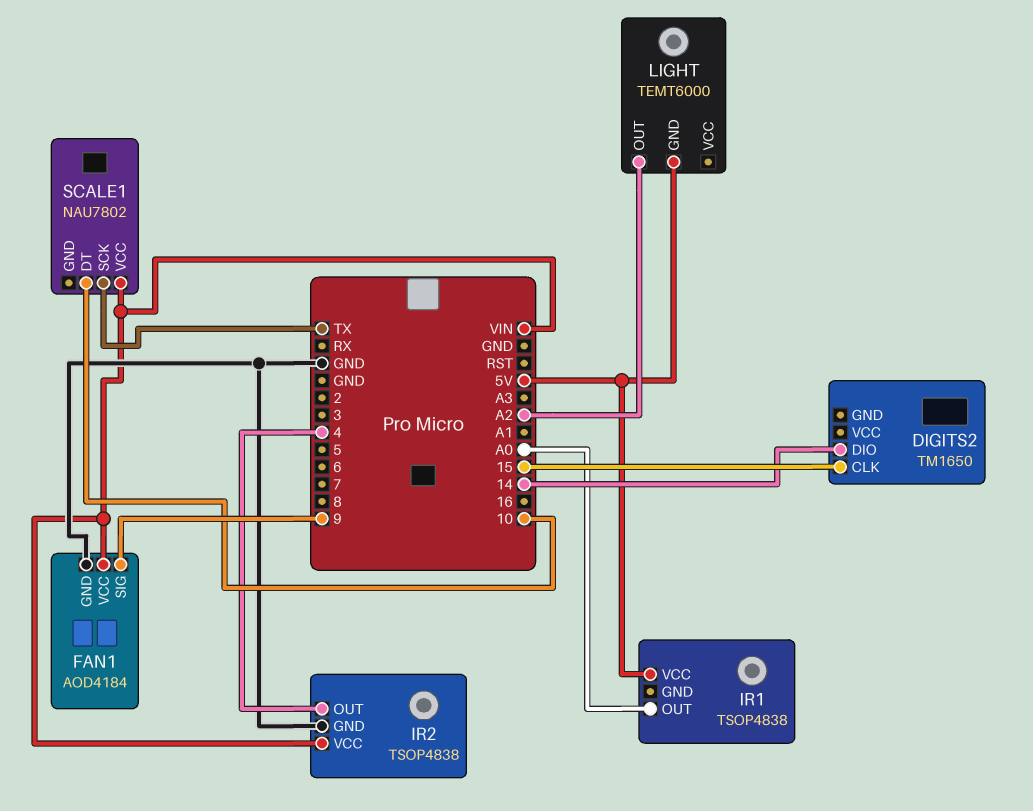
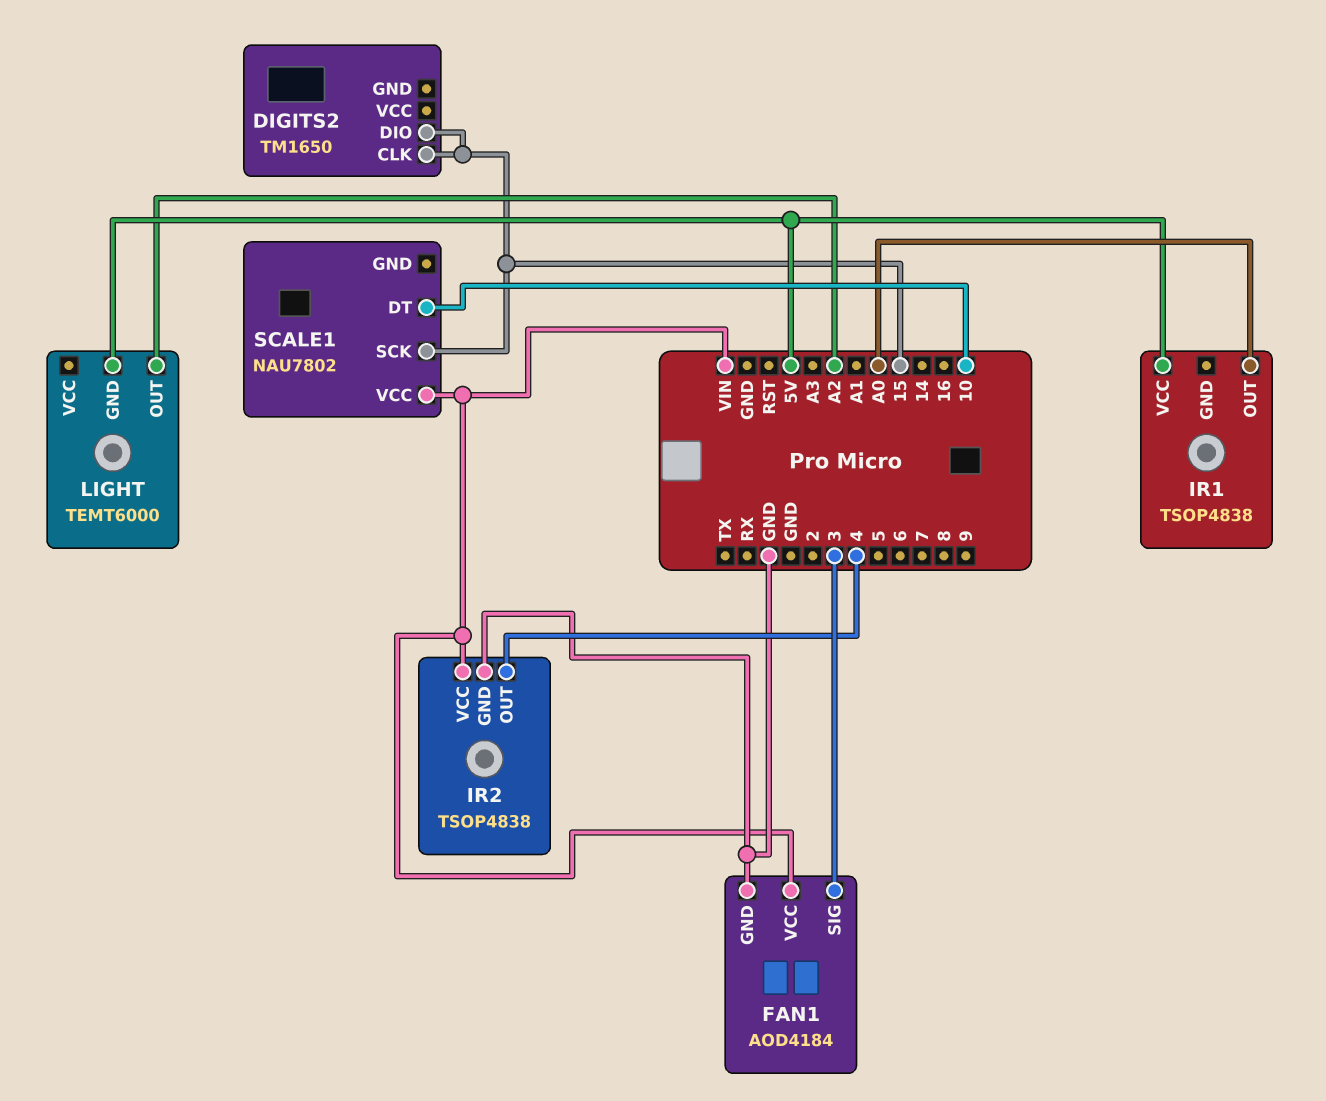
DIGITS2 pin DIO: 14 -> 15
FAN1 pin SIG: 9 -> 3
SCALE1 pin SCK: TX -> 15

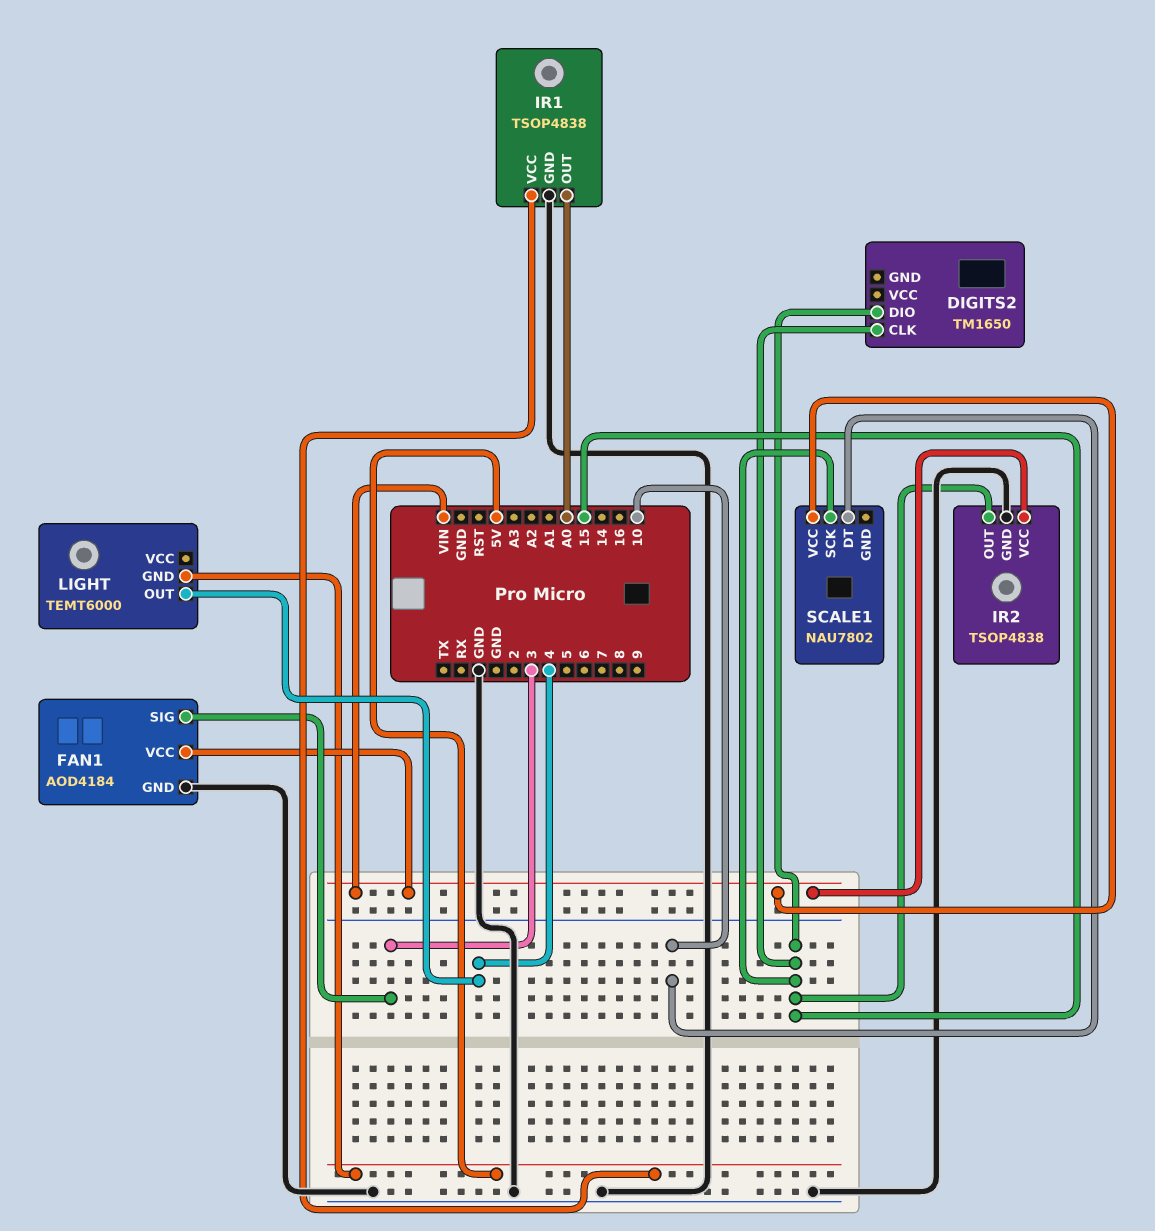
IR1 pin GND: none -> GND
IR2 pin OUT: 4 -> 15
LIGHT pin OUT: A2 -> 4

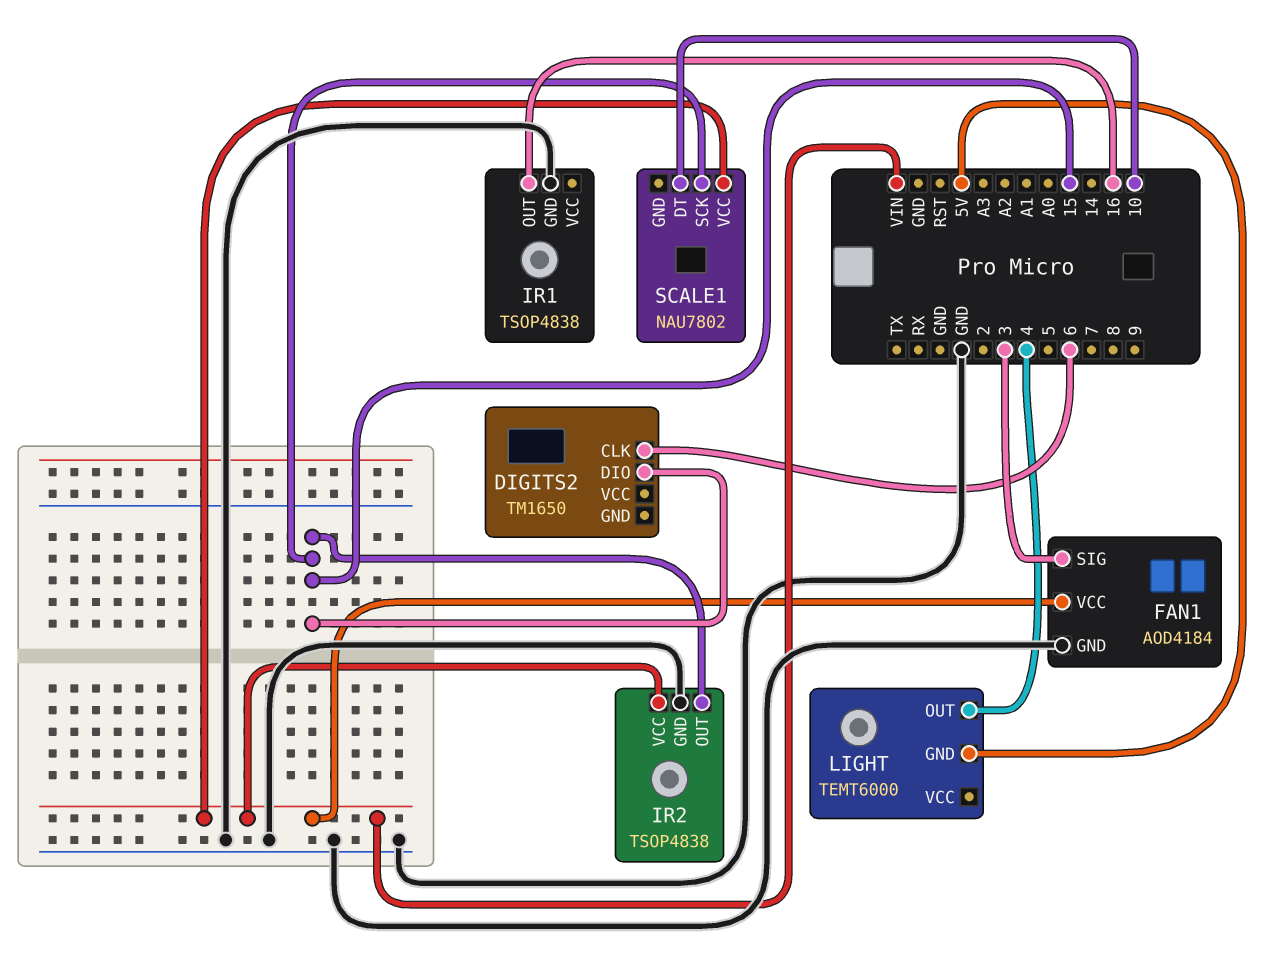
DIGITS2 pin CLK: 15 -> 6
IR1 pin OUT: A0 -> 16
IR1 pin VCC: 5V -> none

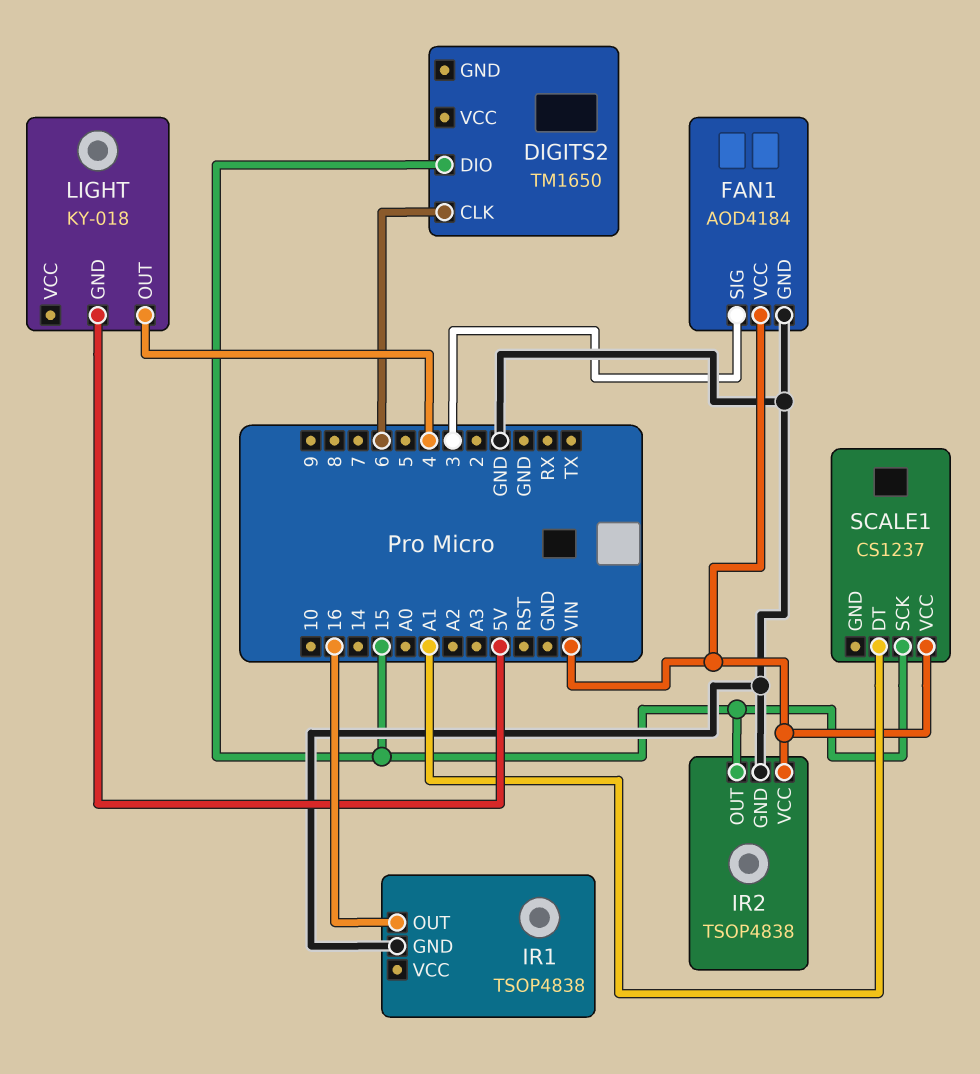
LIGHT: TEMT6000 -> KY-018
SCALE1: NAU7802 -> CS1237
SCALE1 pin DT: 10 -> A1

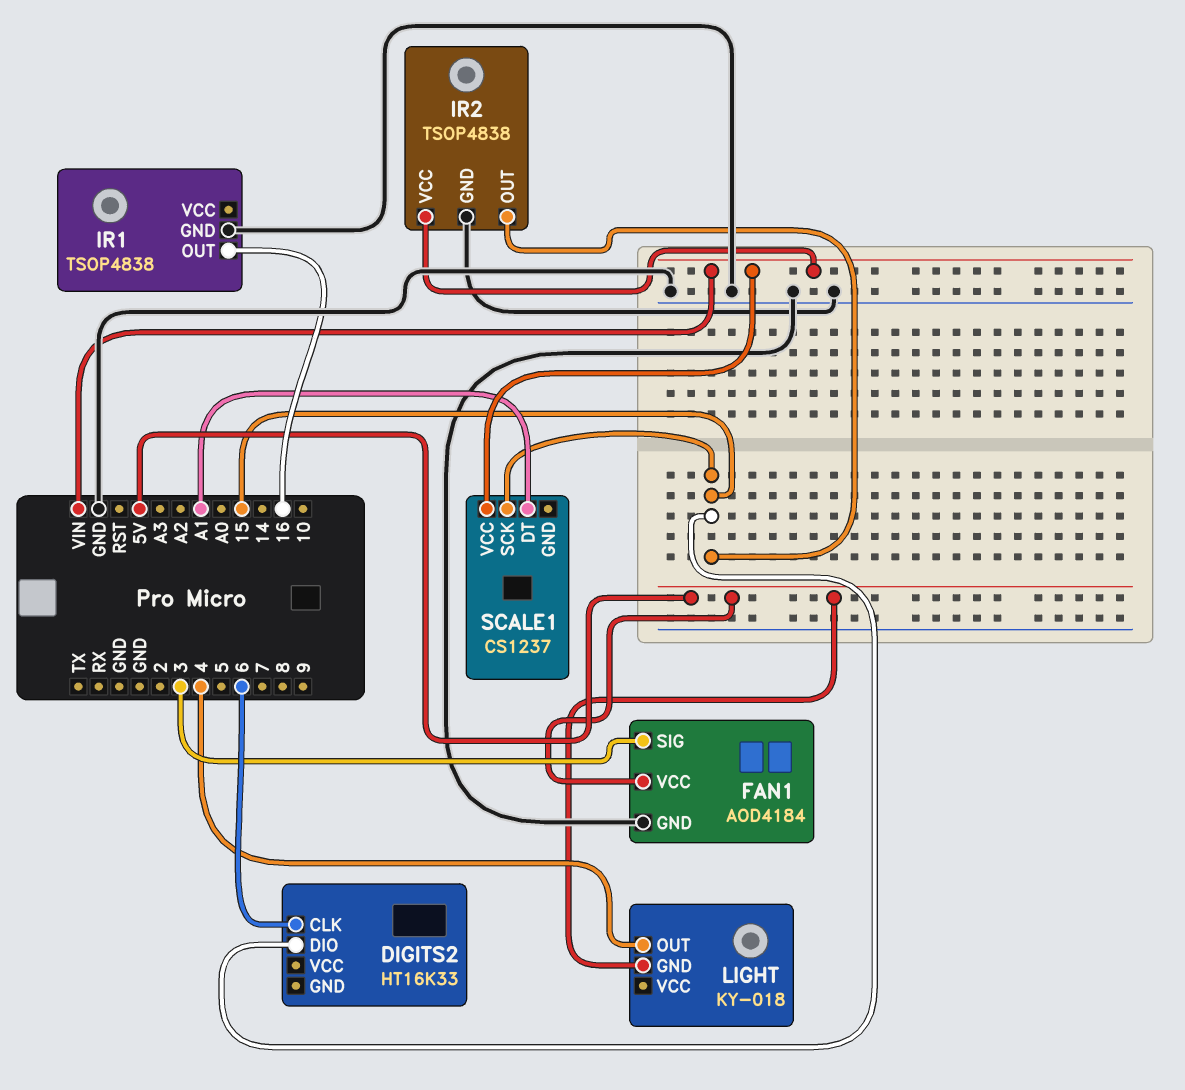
DIGITS2: TM1650 -> HT16K33
FAN1 pin VCC: VIN -> 5V

